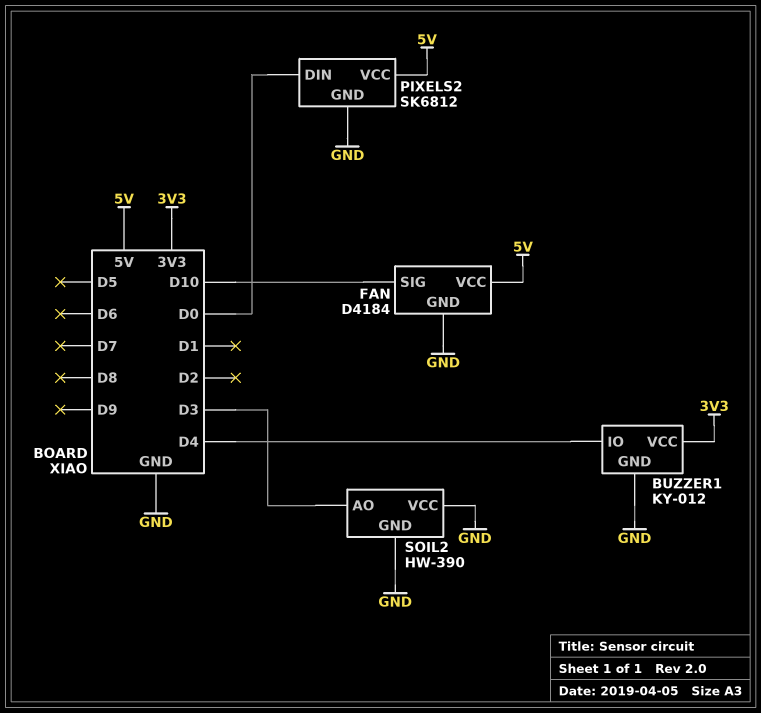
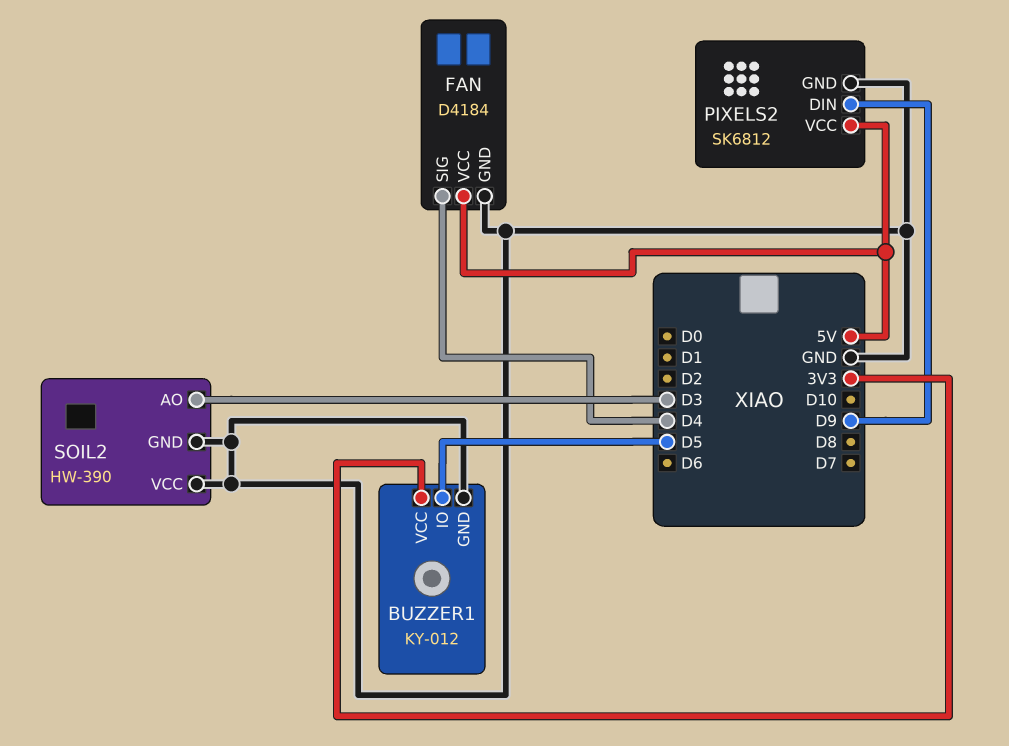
BUZZER1 pin IO: D4 -> D5
FAN pin SIG: D10 -> D4
PIXELS2 pin DIN: D0 -> D9

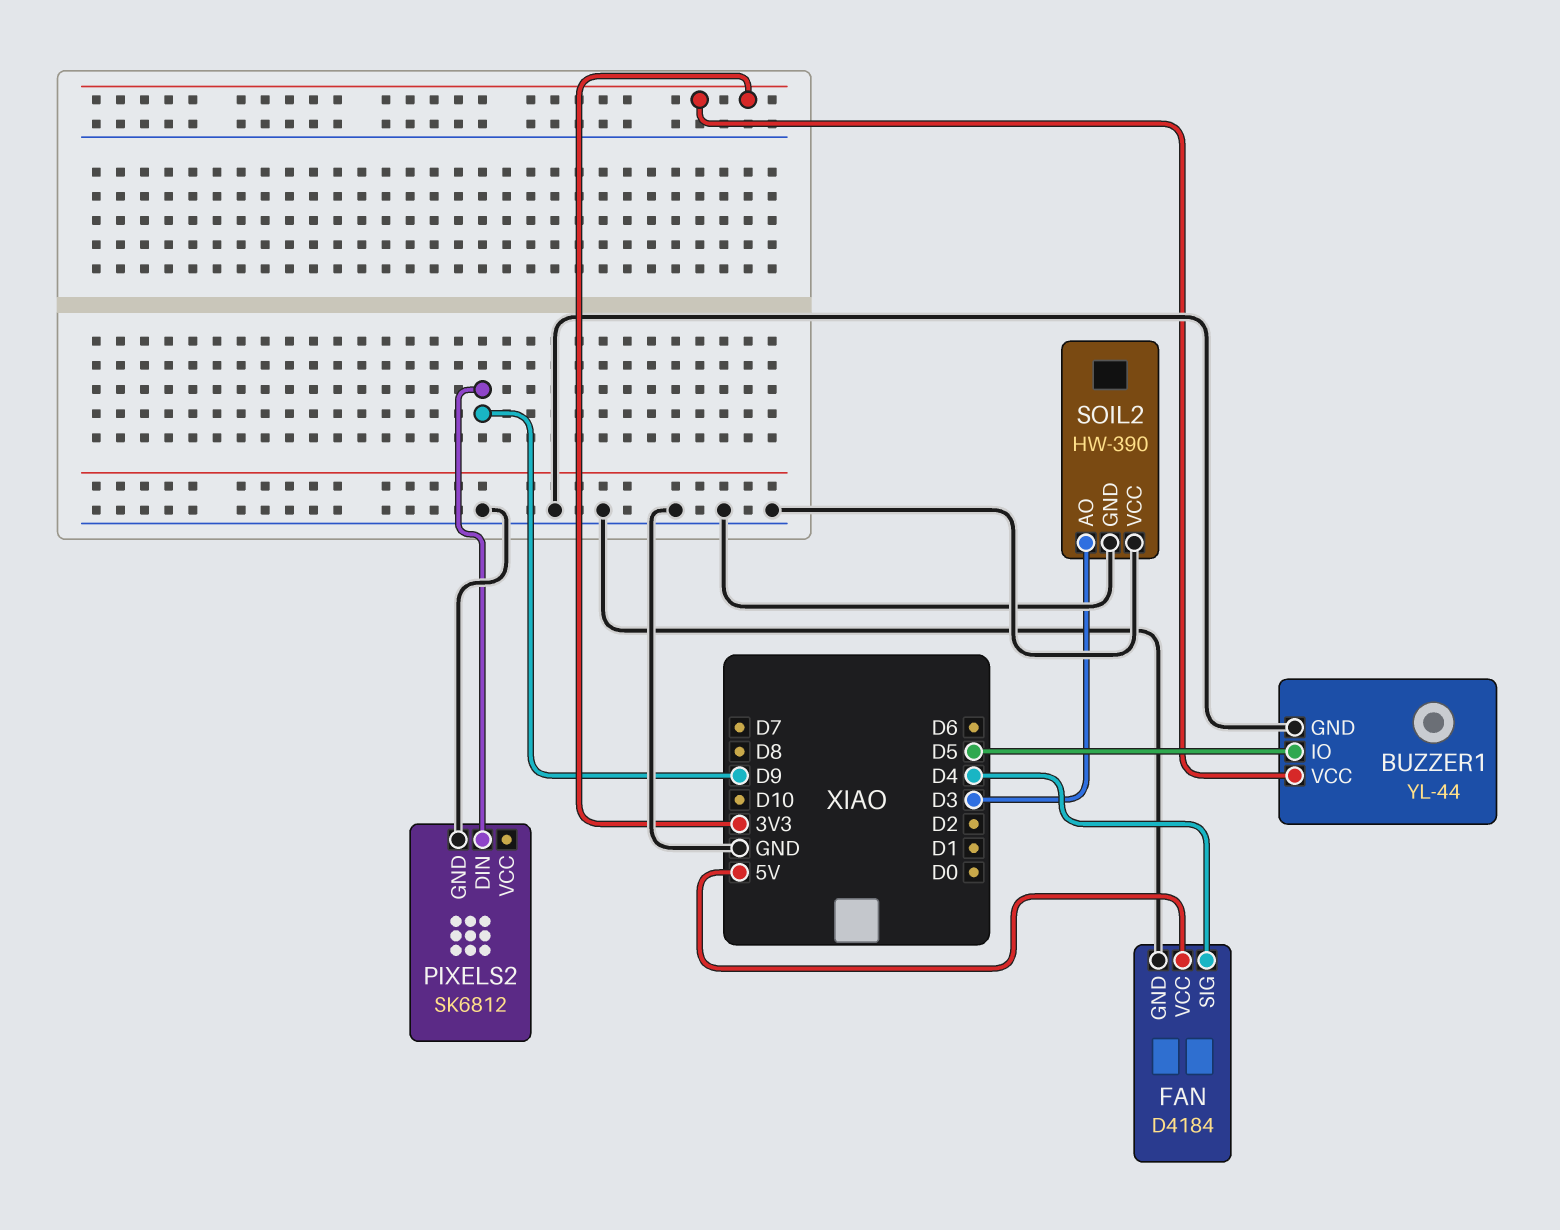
BUZZER1: KY-012 -> YL-44
PIXELS2 pin VCC: 5V -> none

